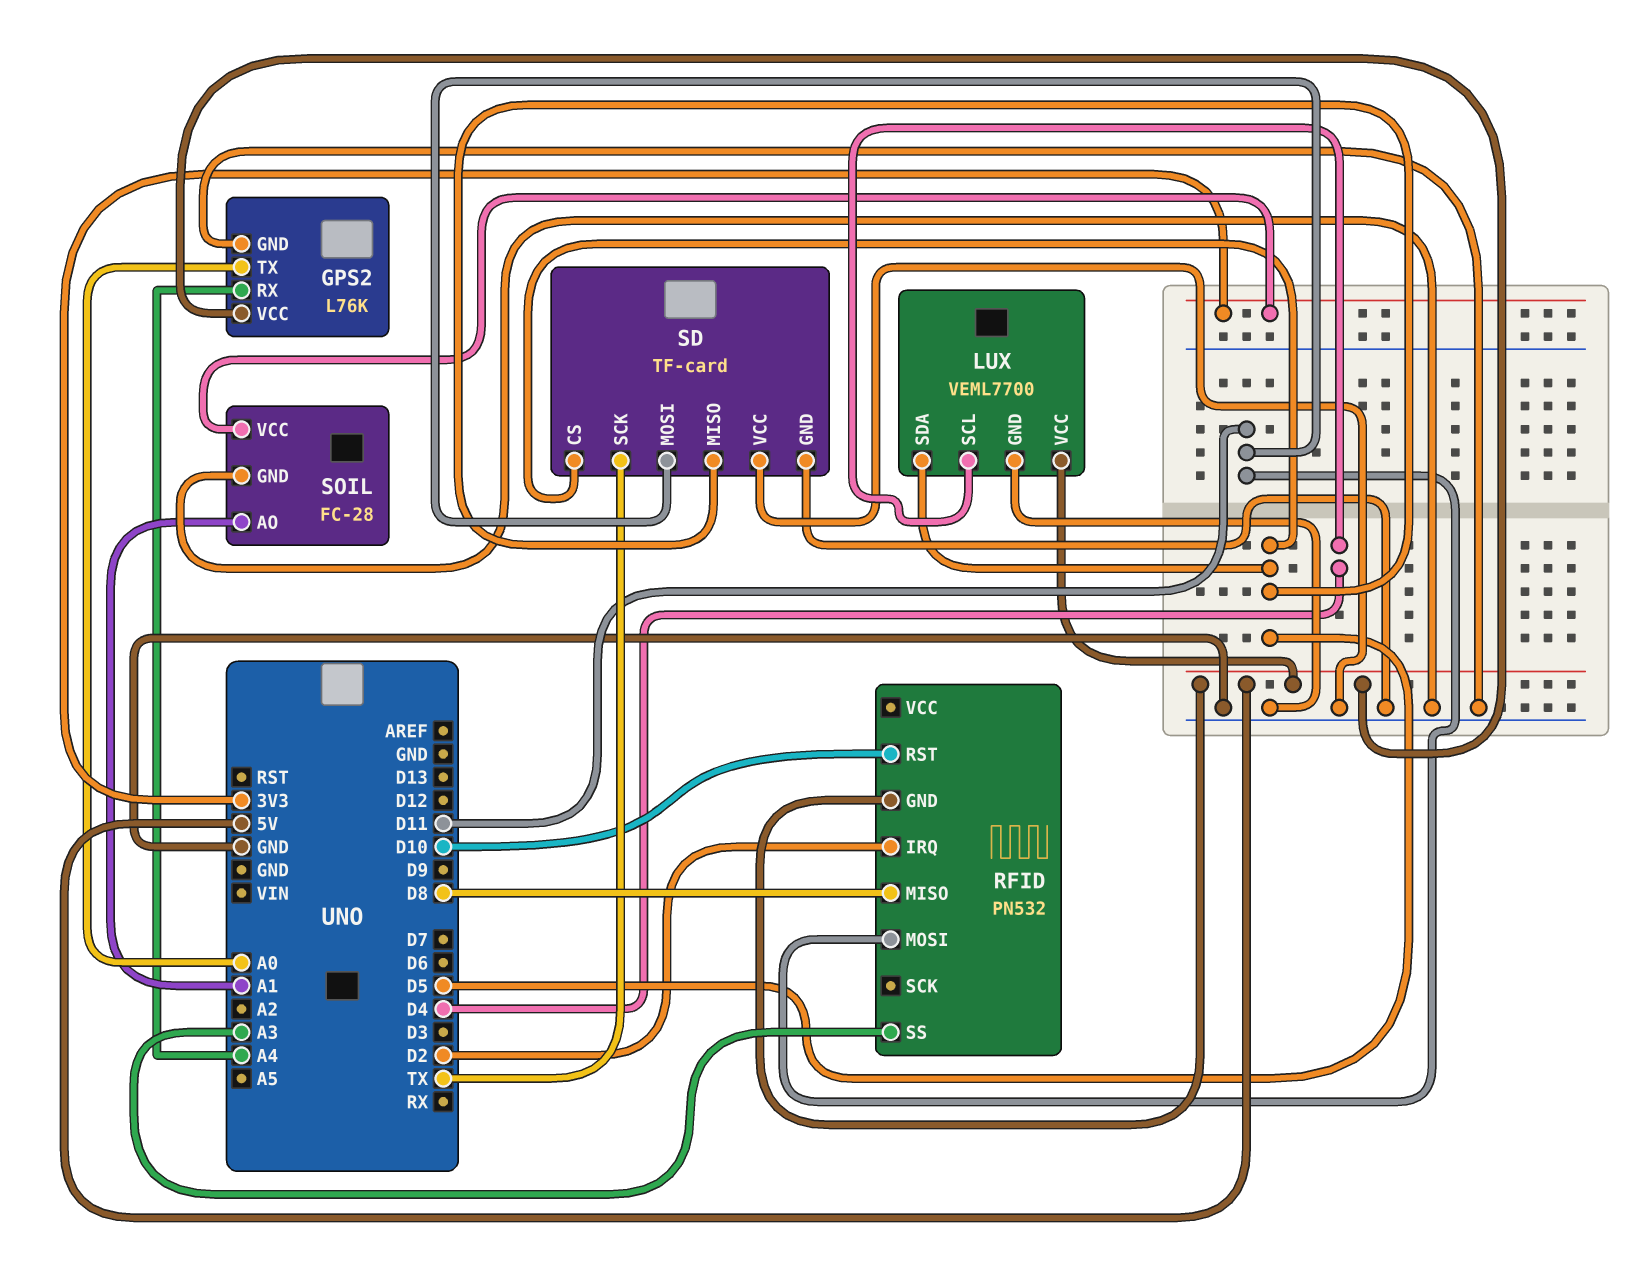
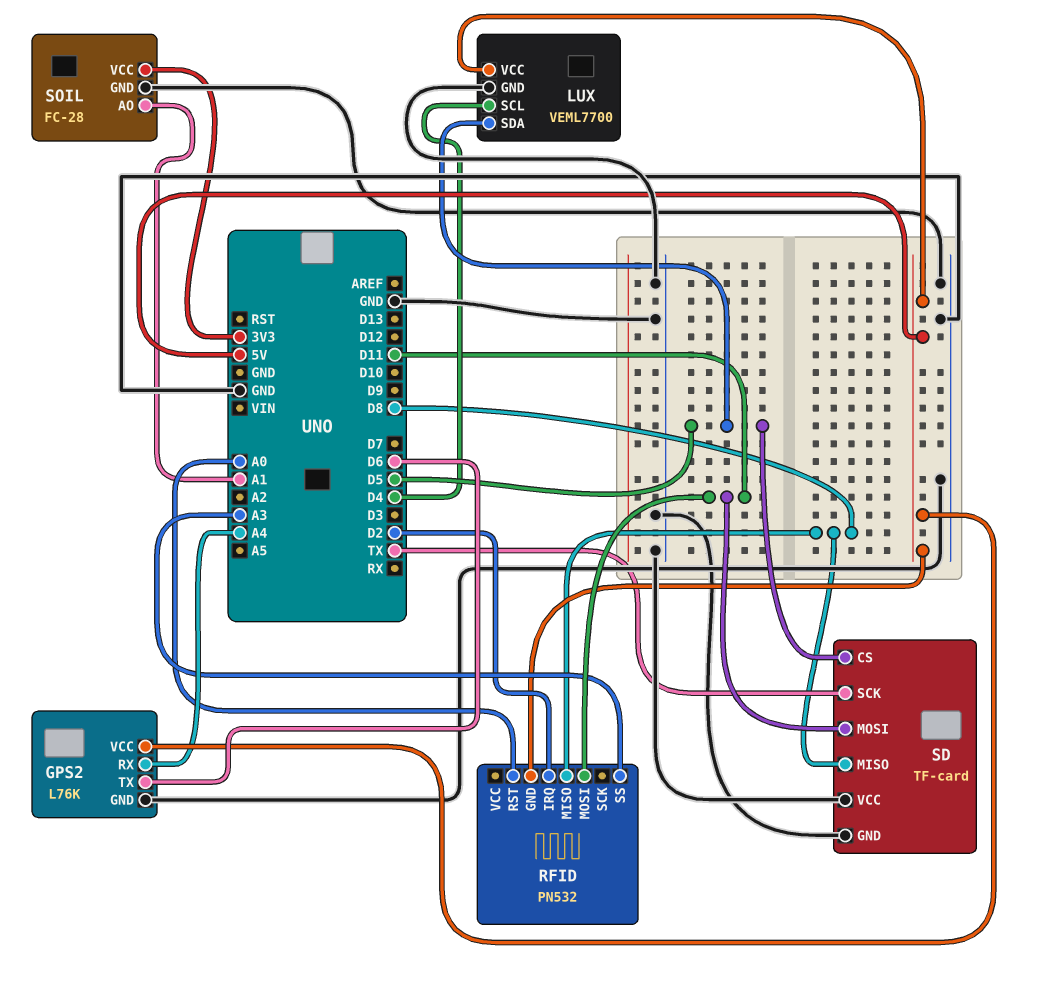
GPS2 pin TX: A0 -> D6
RFID pin RST: D10 -> A0
SD pin MISO: D5 -> D8

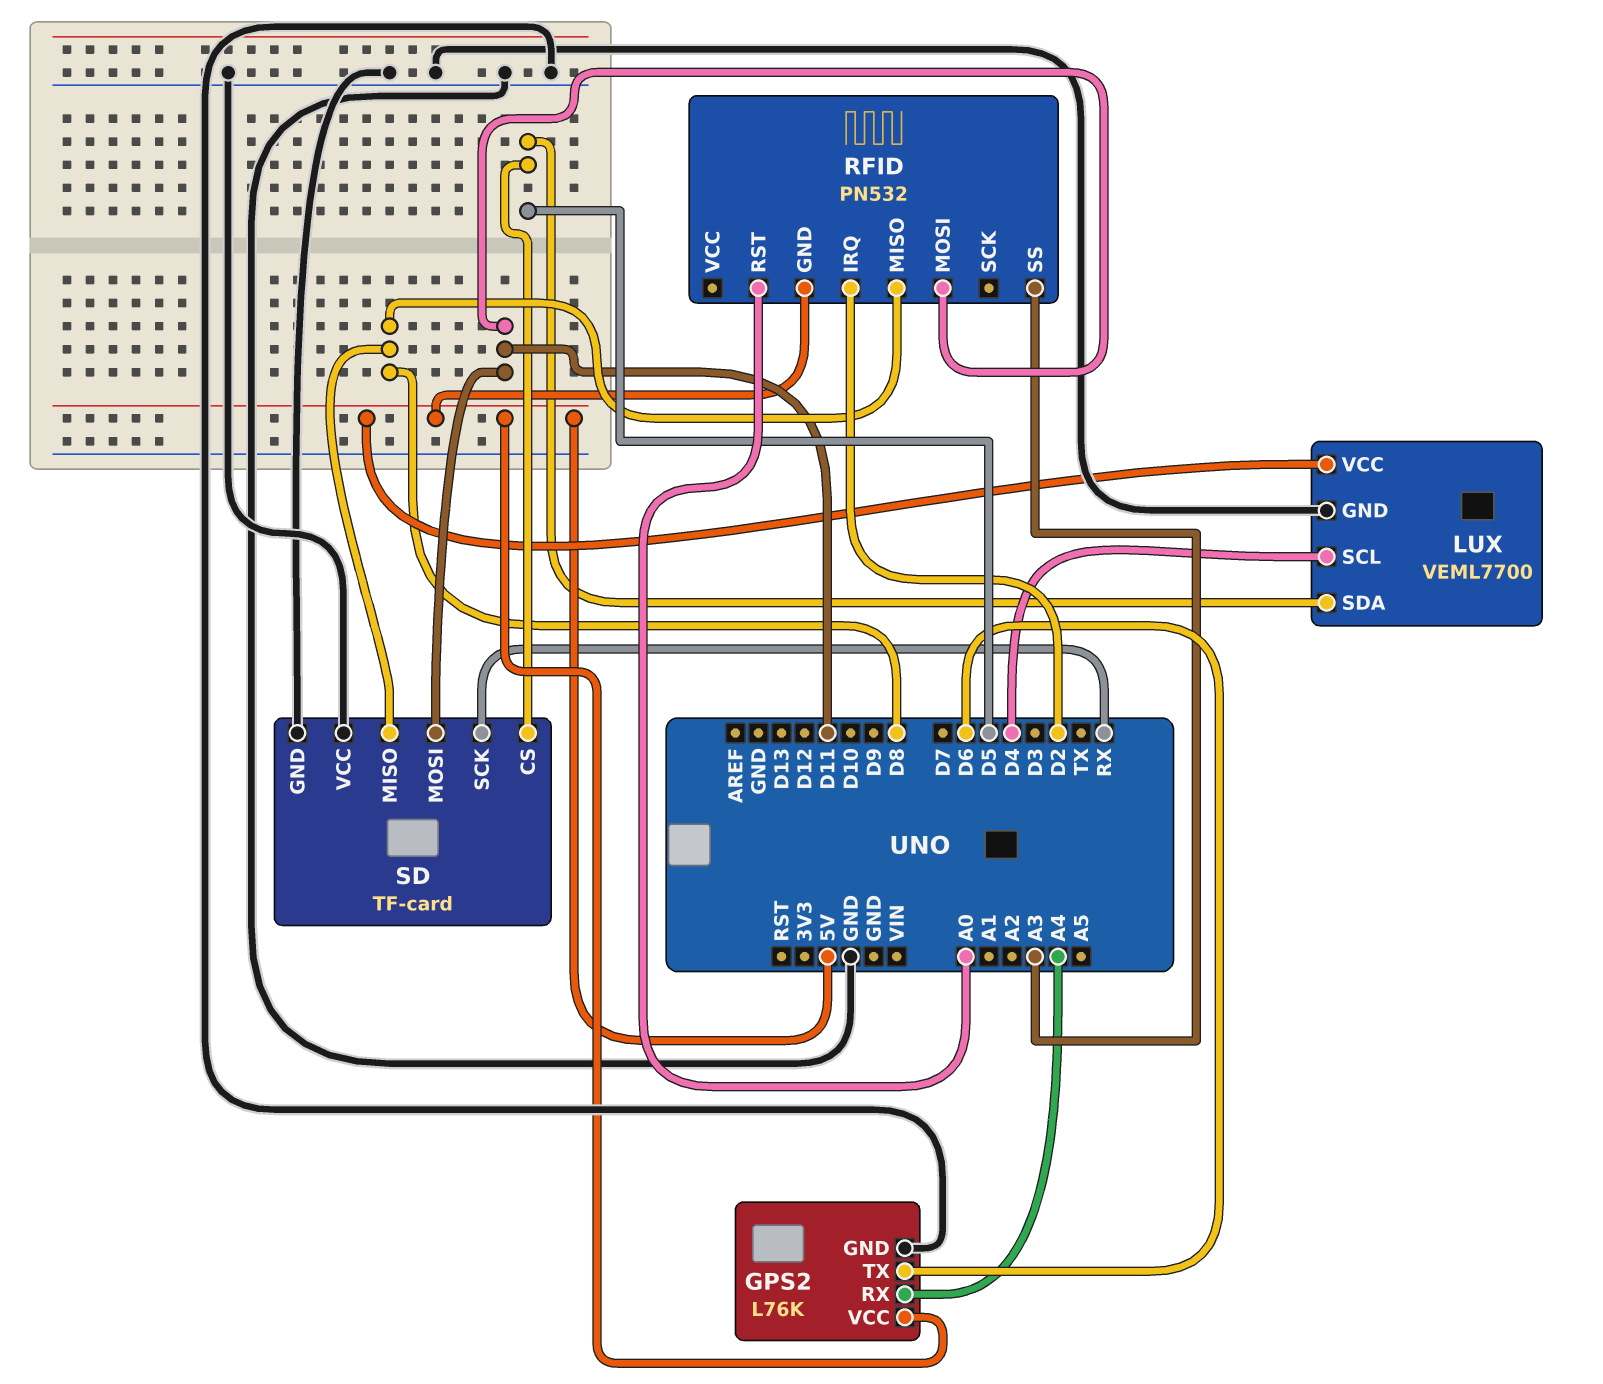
SD pin SCK: TX -> RX
SOIL: FC-28 -> none
SOIL pin AO: A1 -> none
SOIL pin GND: GND -> none
SOIL pin VCC: 3V3 -> none

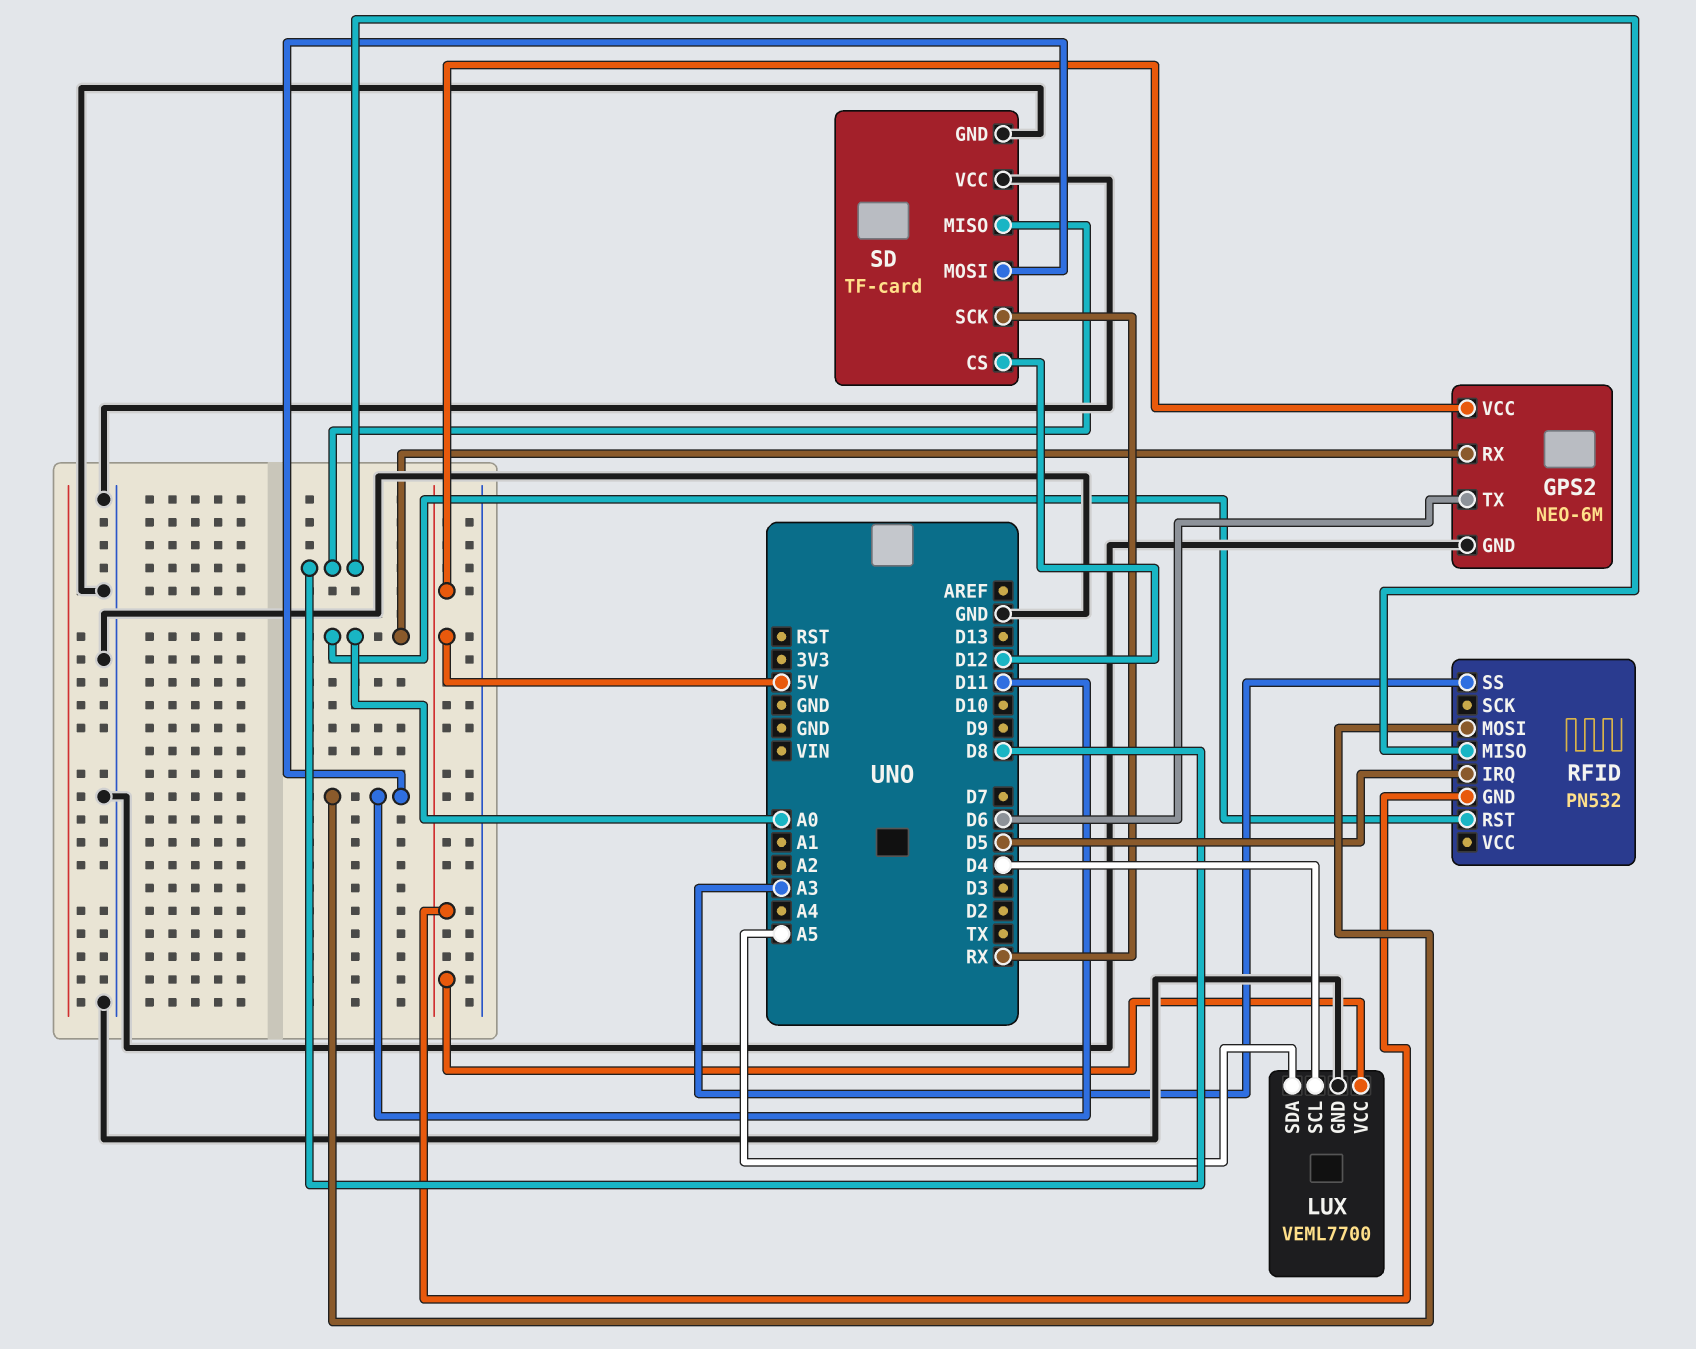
GPS2: L76K -> NEO-6M
GPS2 pin RX: A4 -> A0
LUX pin SDA: D5 -> A5
RFID pin IRQ: D2 -> D5
SD pin CS: D5 -> D12

